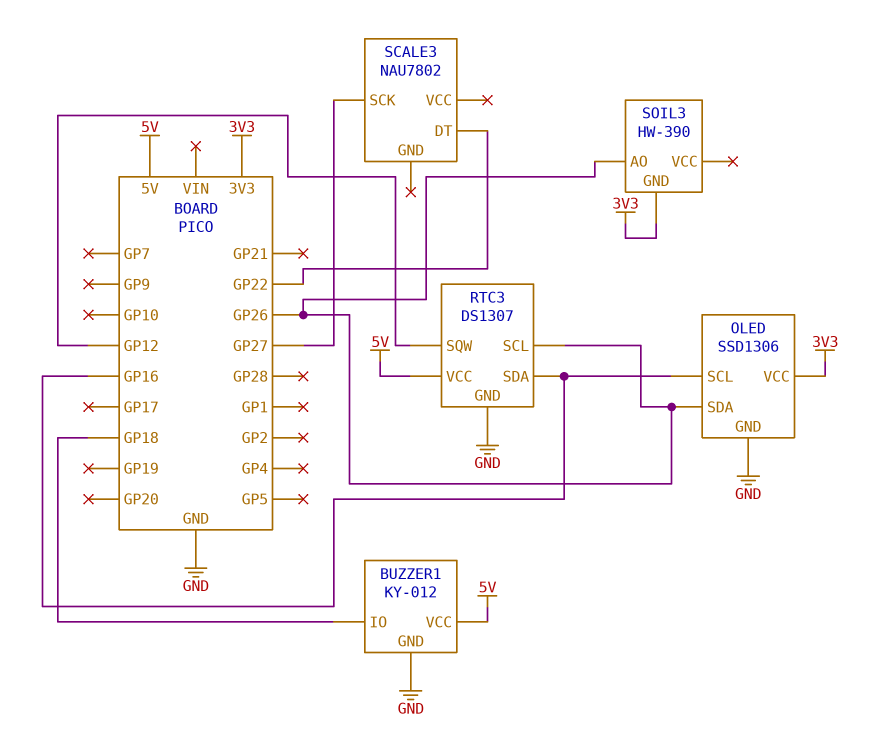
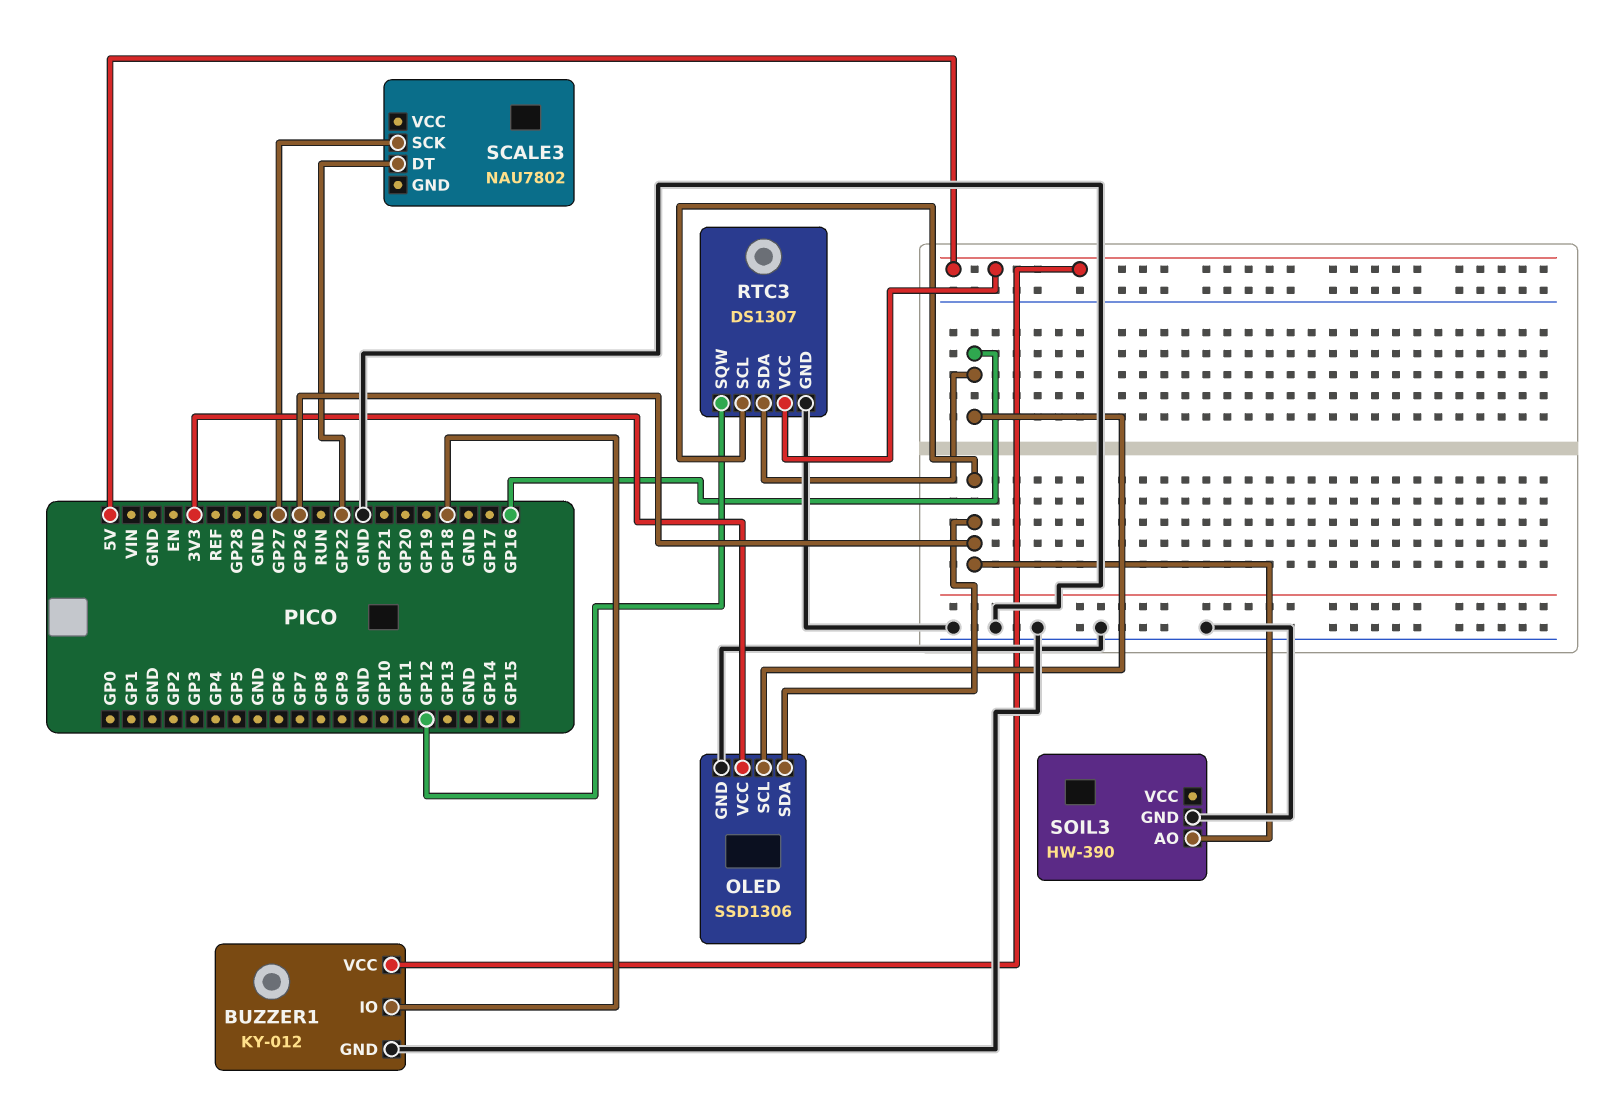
SOIL3 pin GND: 3V3 -> GND

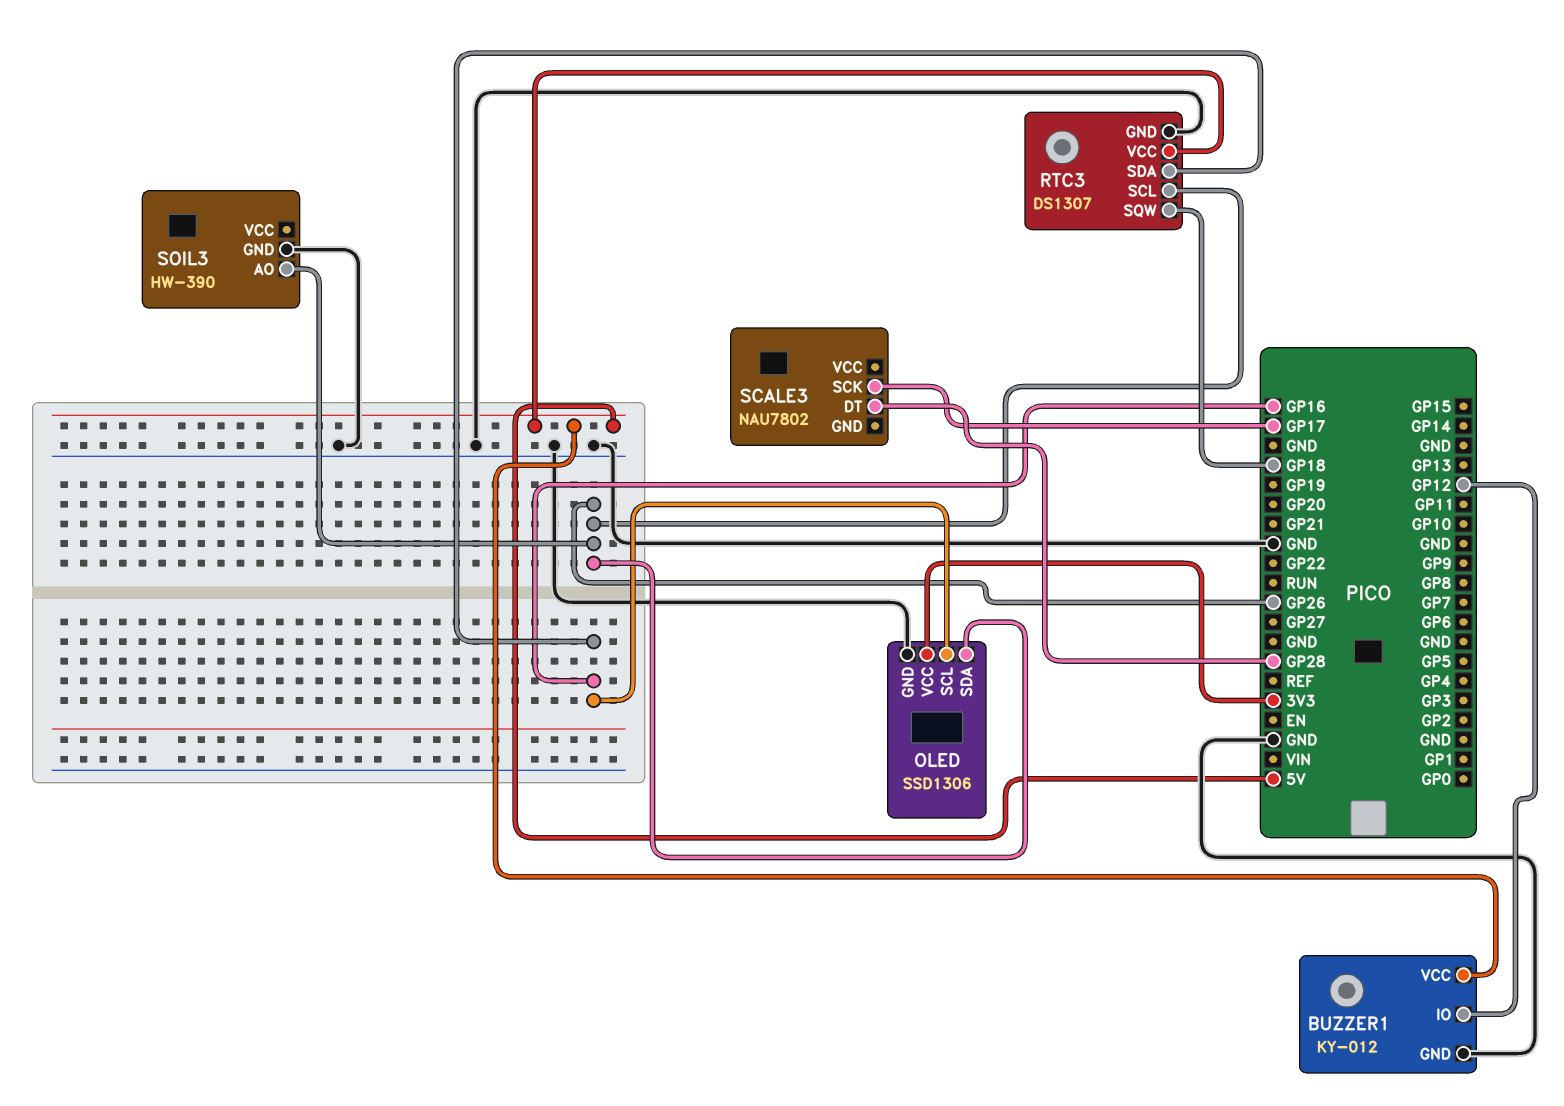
BUZZER1 pin IO: GP18 -> GP12
RTC3 pin SQW: GP12 -> GP18
SCALE3 pin DT: GP22 -> GP28
SCALE3 pin SCK: GP27 -> GP17

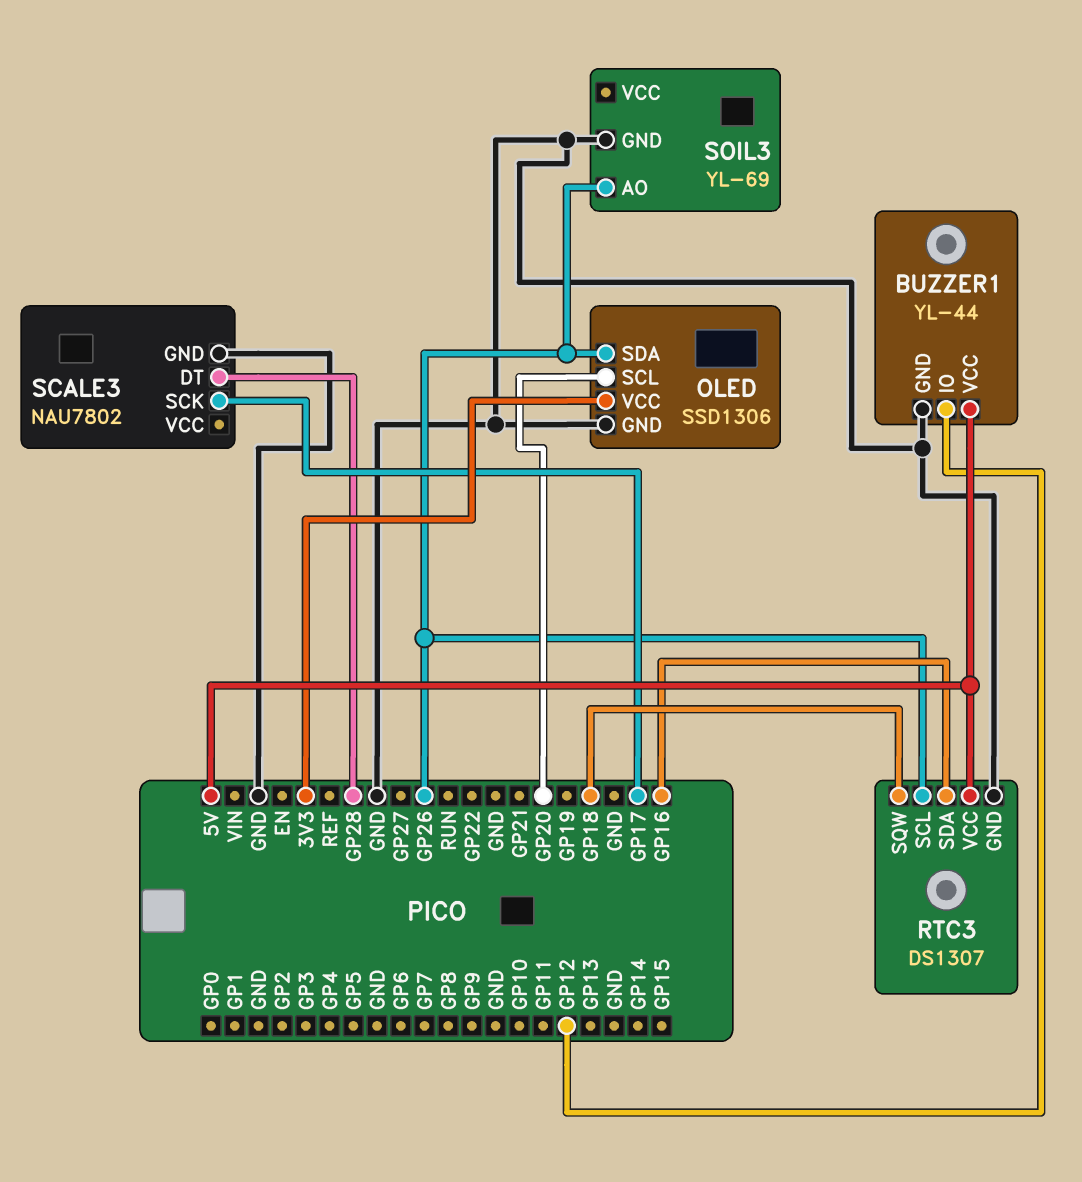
BUZZER1: KY-012 -> YL-44
OLED pin SCL: GP16 -> GP20
SCALE3 pin GND: none -> GND
SOIL3: HW-390 -> YL-69

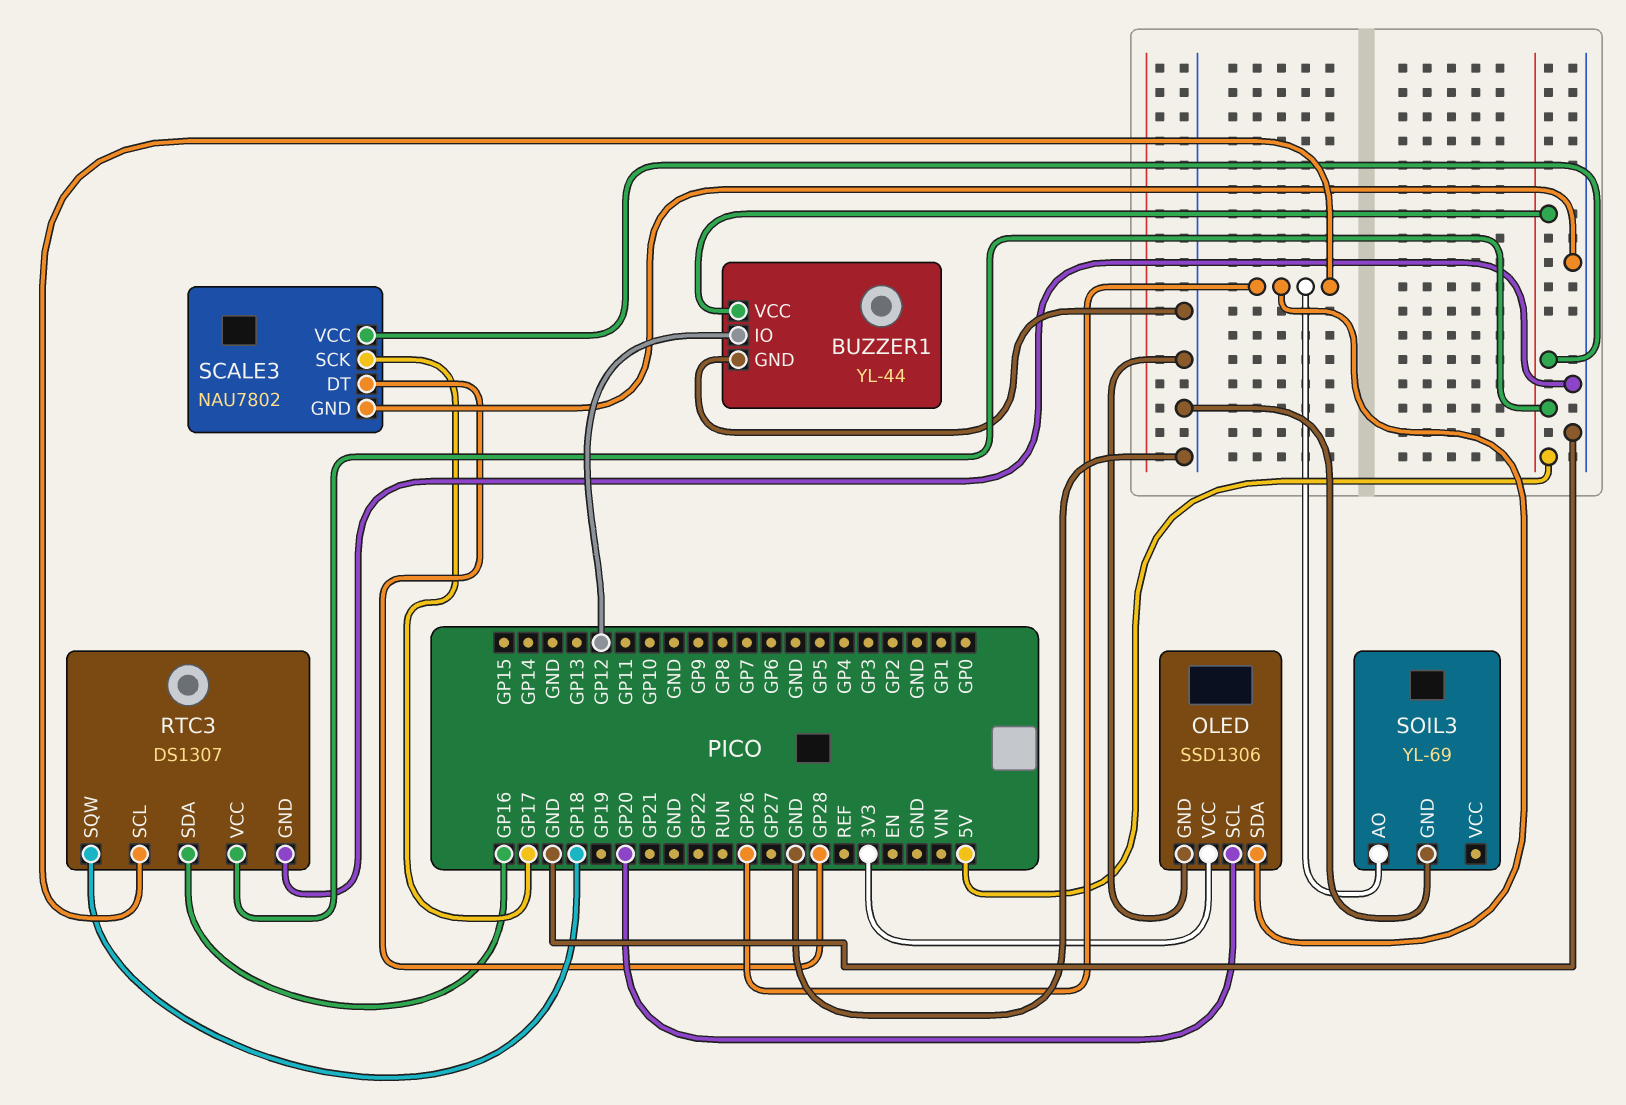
SCALE3 pin VCC: none -> 5V

